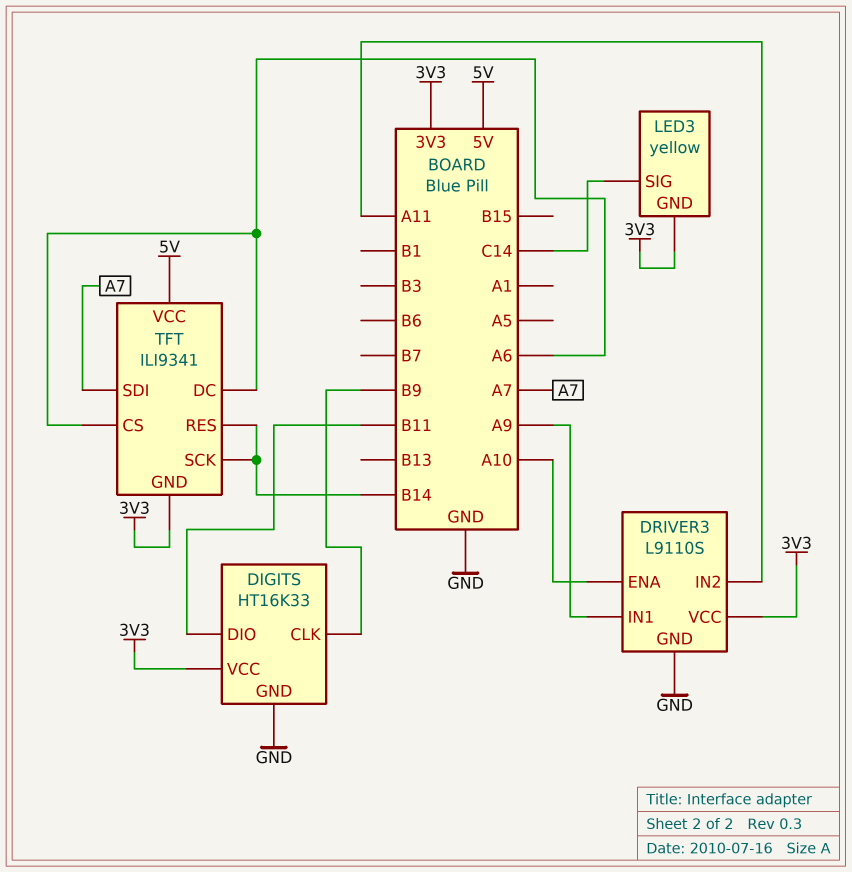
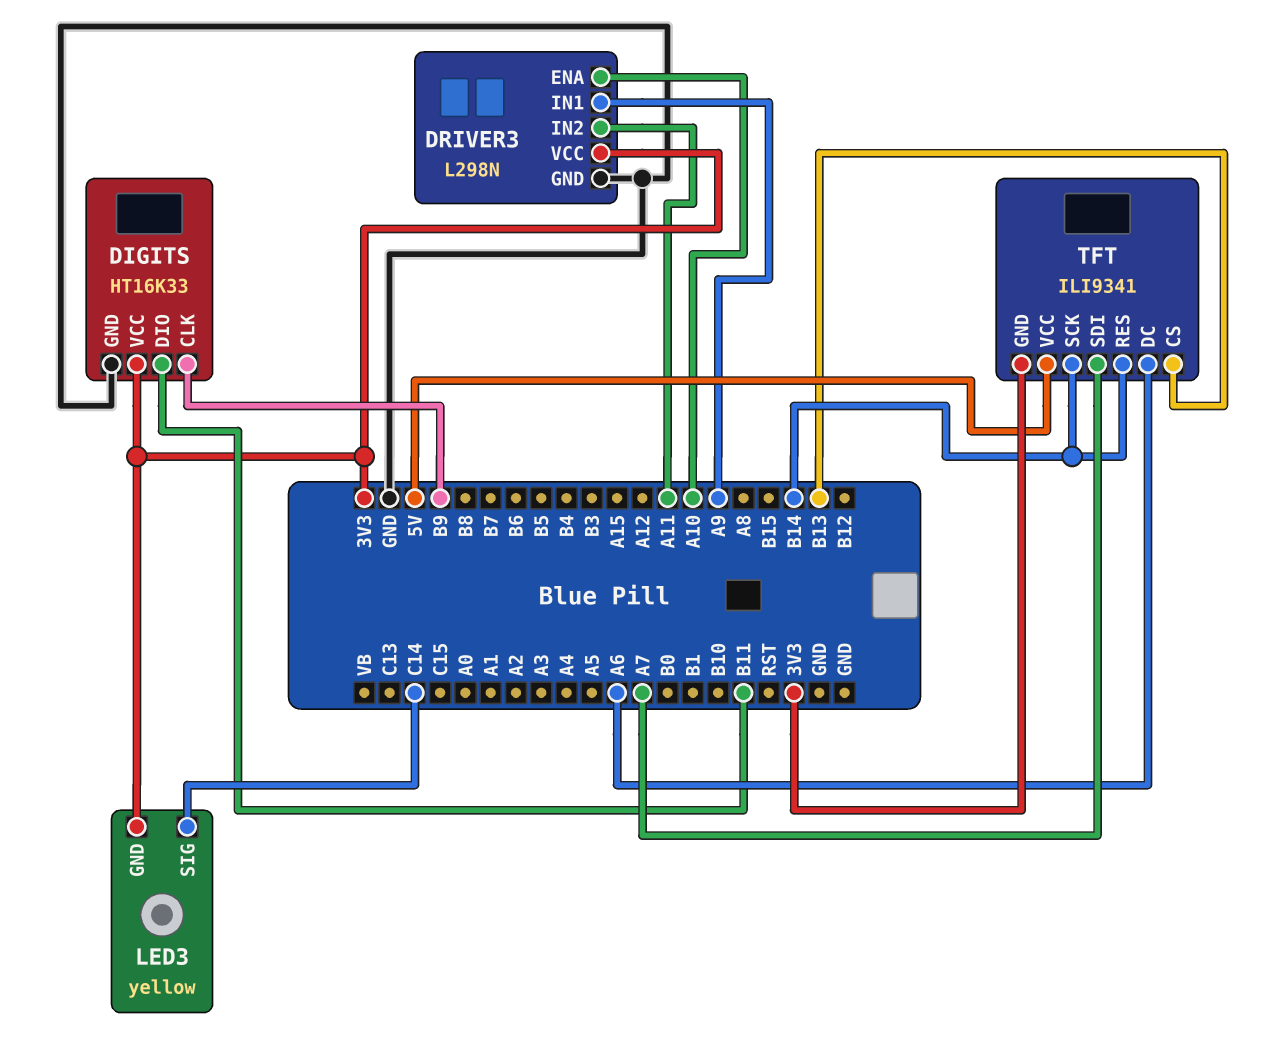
DRIVER3: L9110S -> L298N
TFT pin CS: A6 -> B13

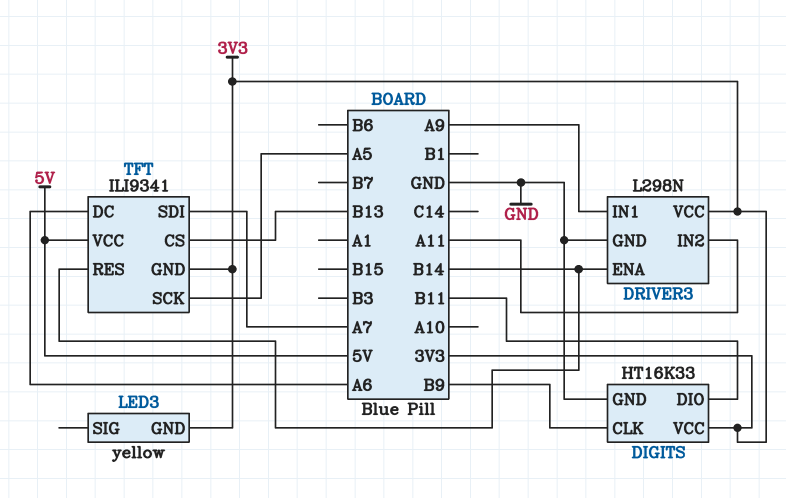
DRIVER3 pin ENA: A10 -> B14
LED3 pin SIG: C14 -> none
TFT pin SCK: B14 -> A5

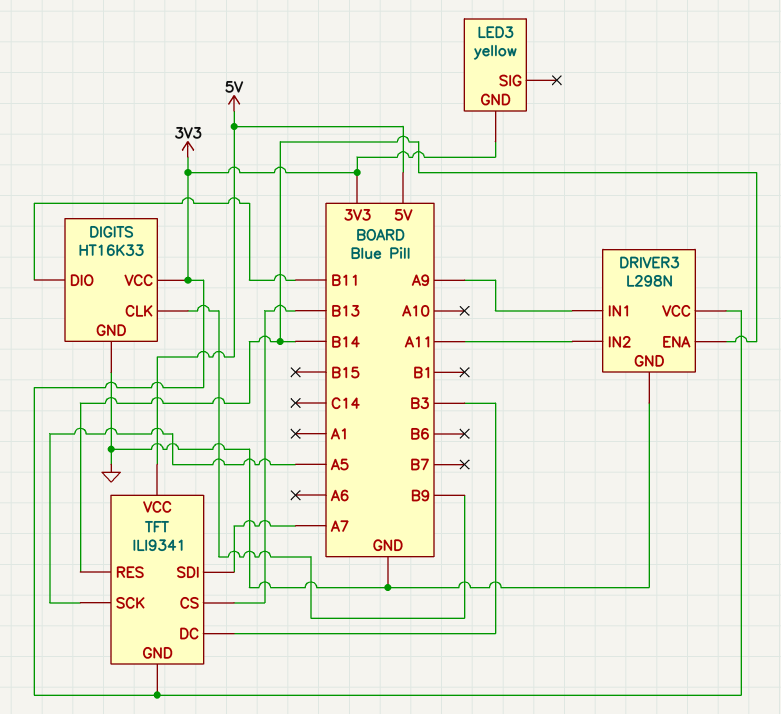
TFT pin DC: A6 -> B3

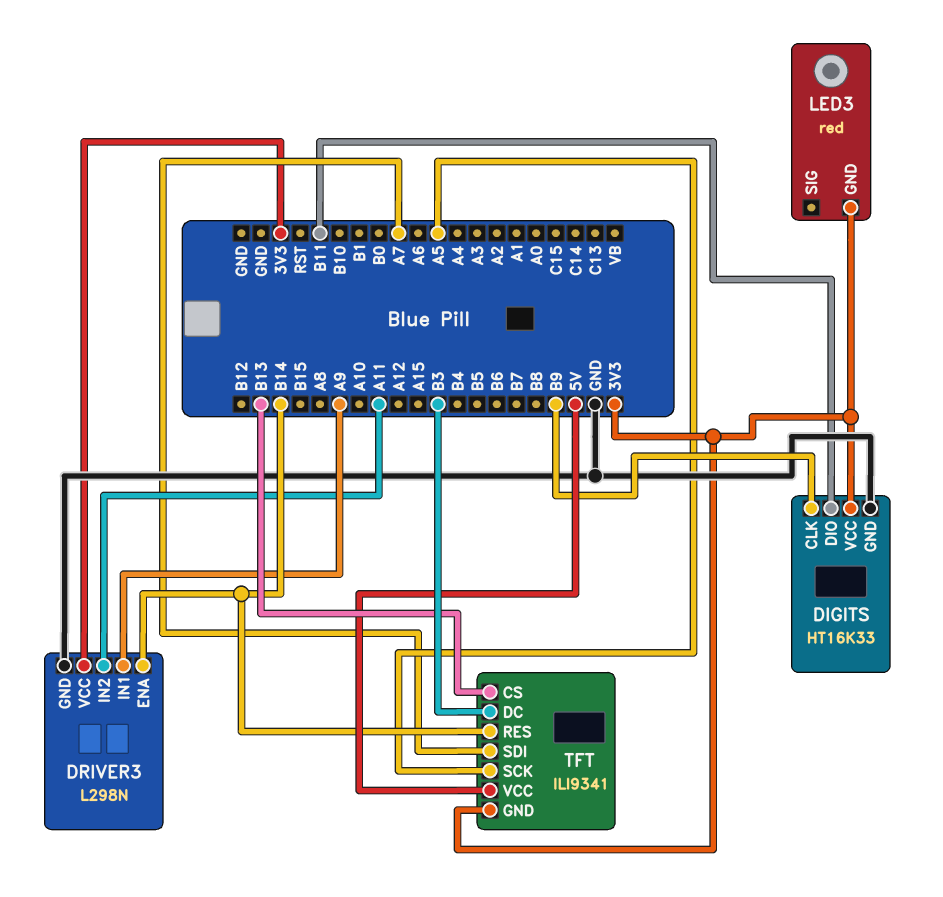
LED3: yellow -> red

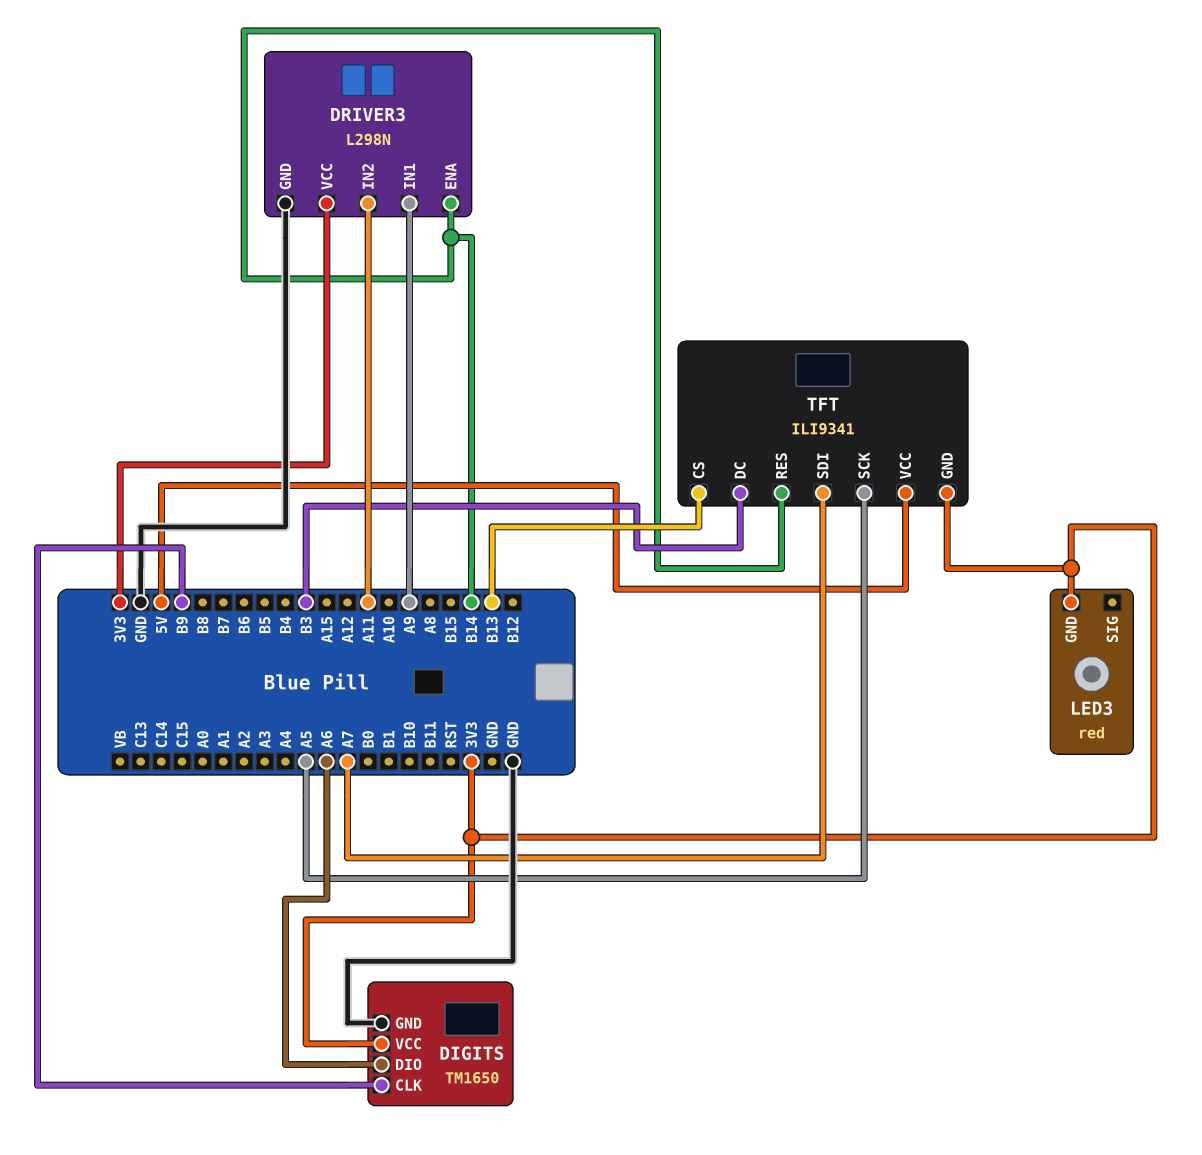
DIGITS: HT16K33 -> TM1650
DIGITS pin DIO: B11 -> A6

